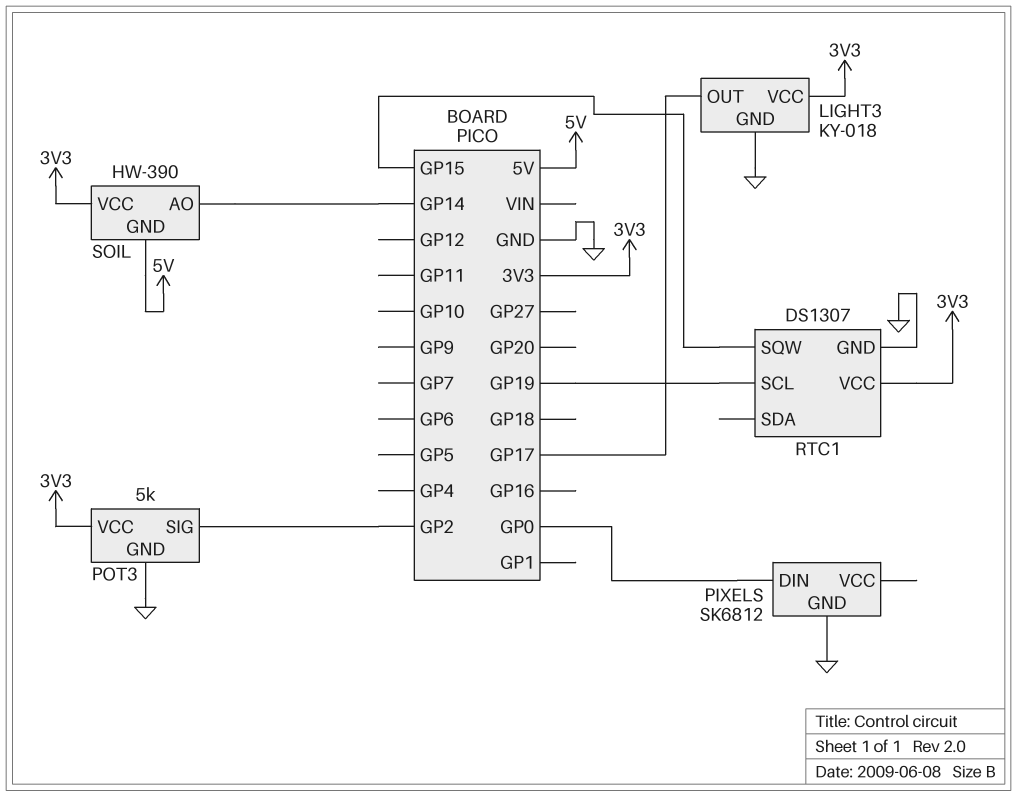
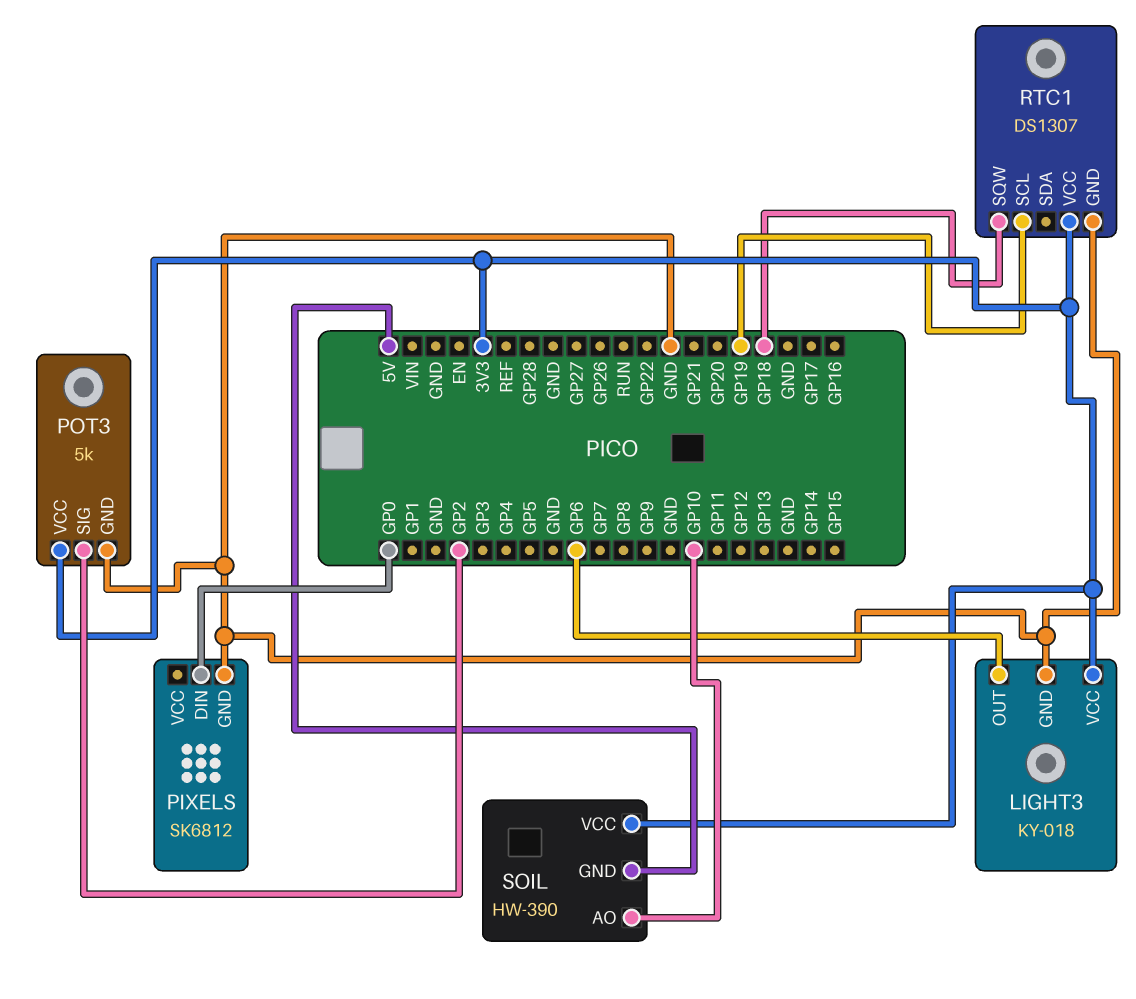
LIGHT3 pin OUT: GP17 -> GP6
RTC1 pin SQW: GP15 -> GP18
SOIL pin AO: GP14 -> GP10

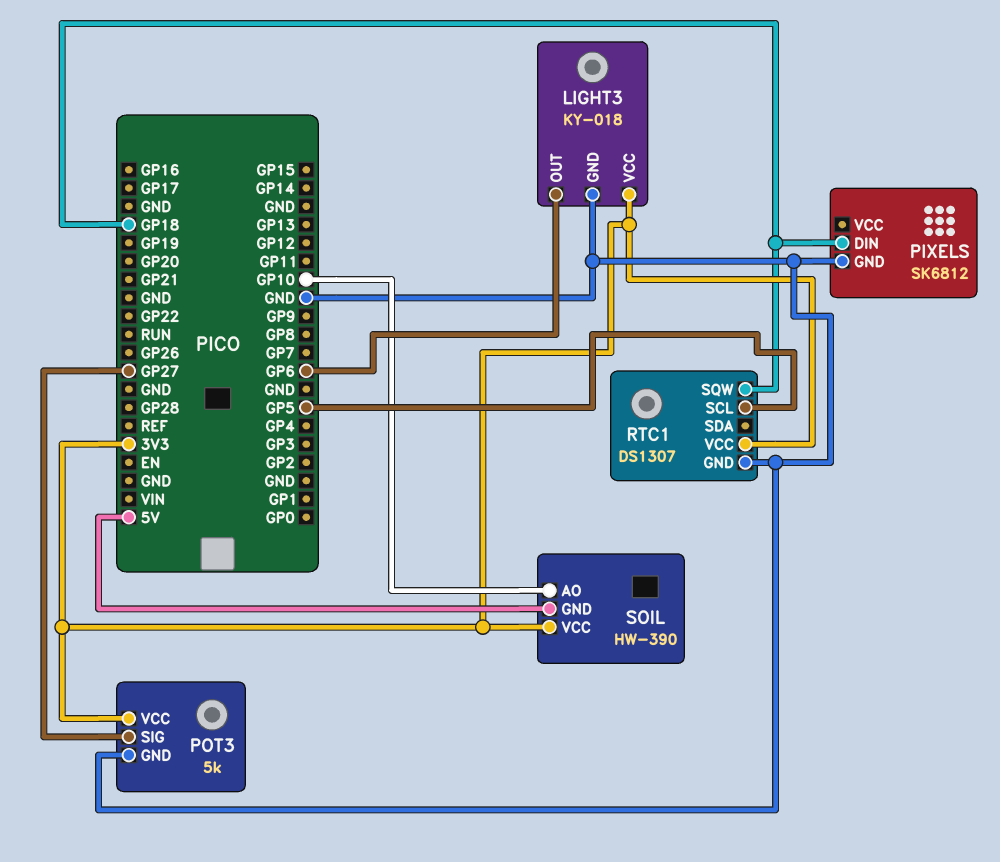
PIXELS pin DIN: GP0 -> GP18
POT3 pin SIG: GP2 -> GP27
RTC1 pin SCL: GP19 -> GP5

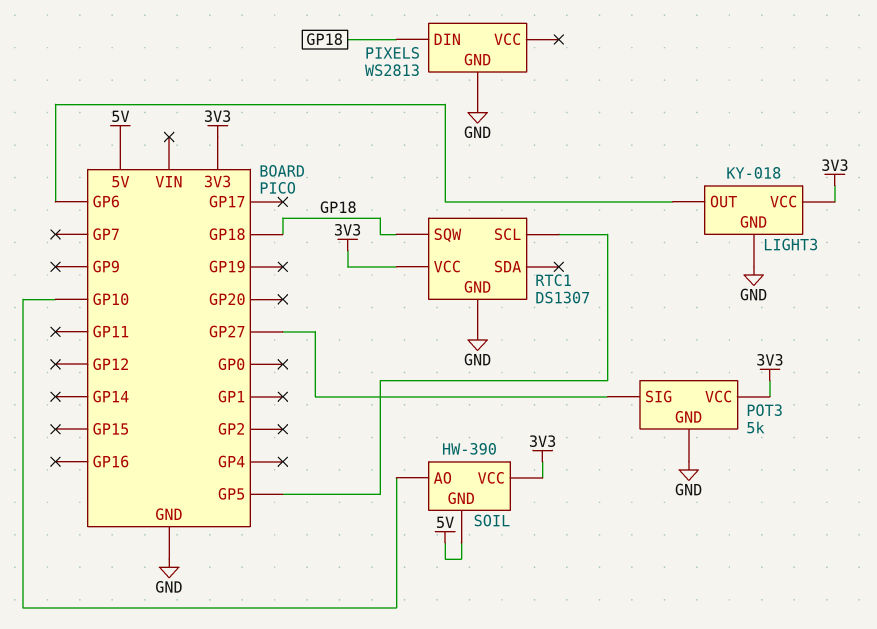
PIXELS: SK6812 -> WS2813

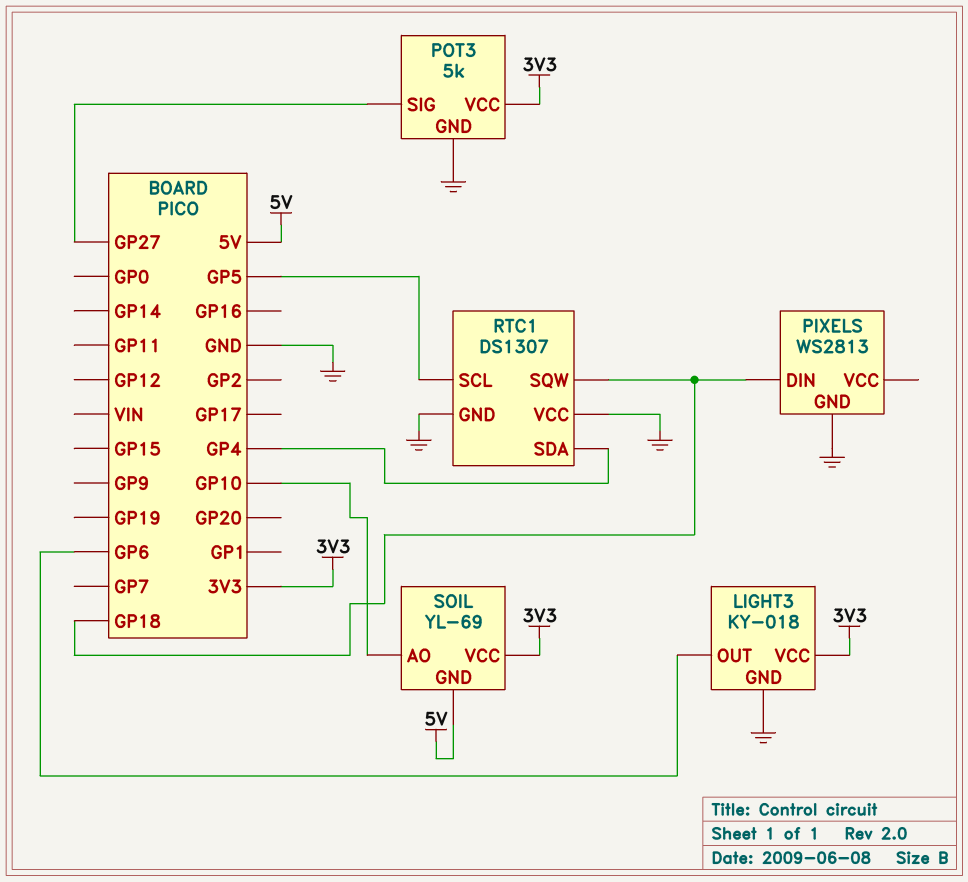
RTC1 pin SDA: none -> GP4
RTC1 pin VCC: 3V3 -> GND
SOIL: HW-390 -> YL-69

